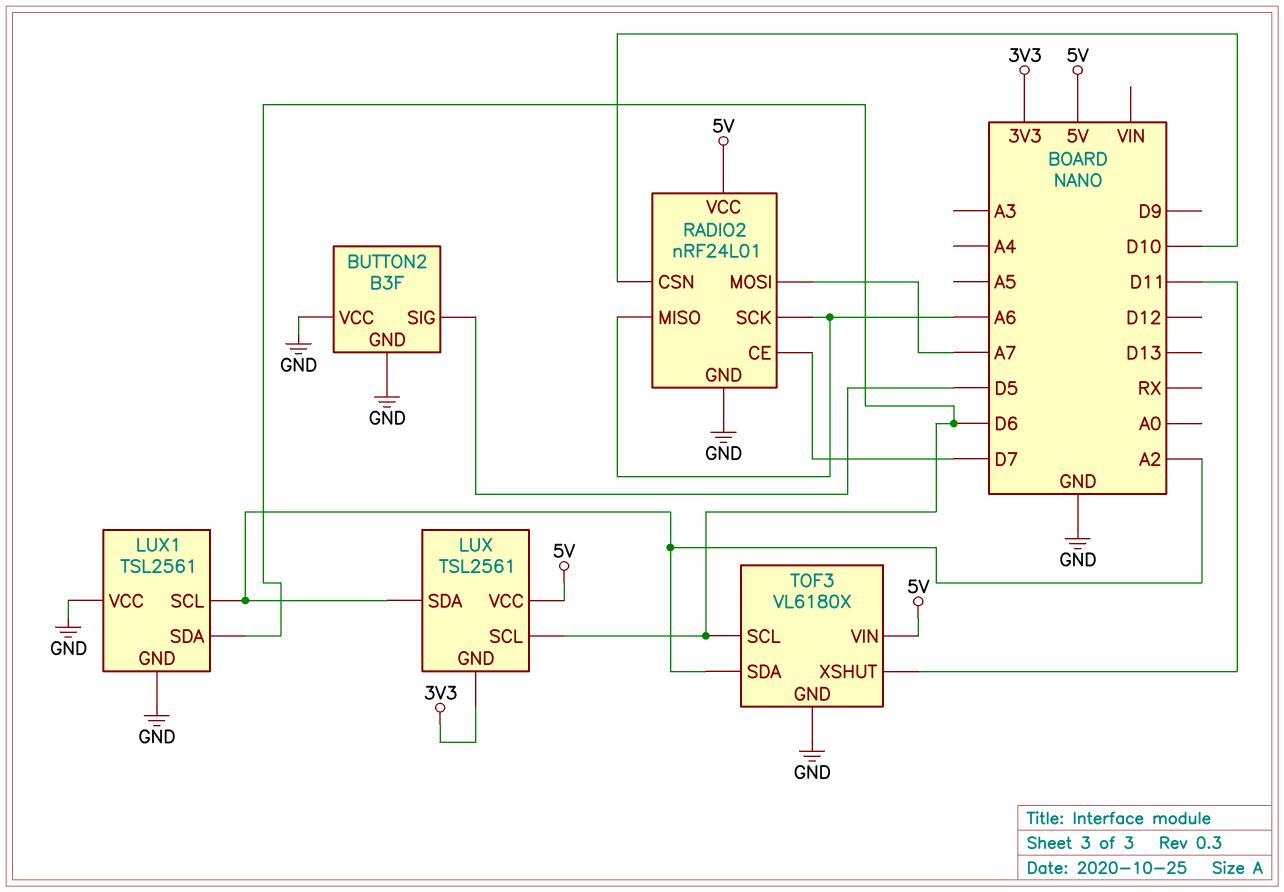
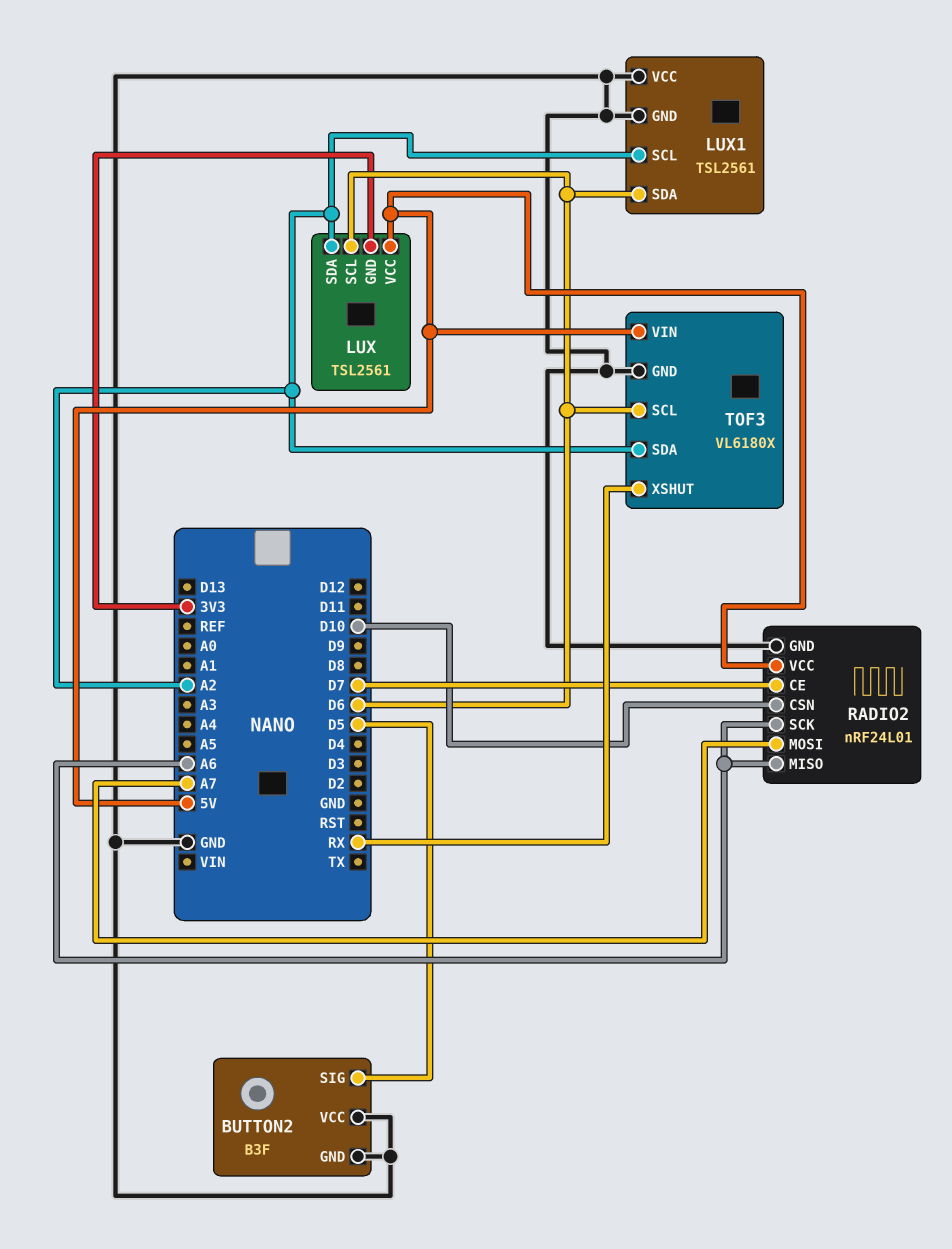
TOF3 pin XSHUT: D11 -> RX

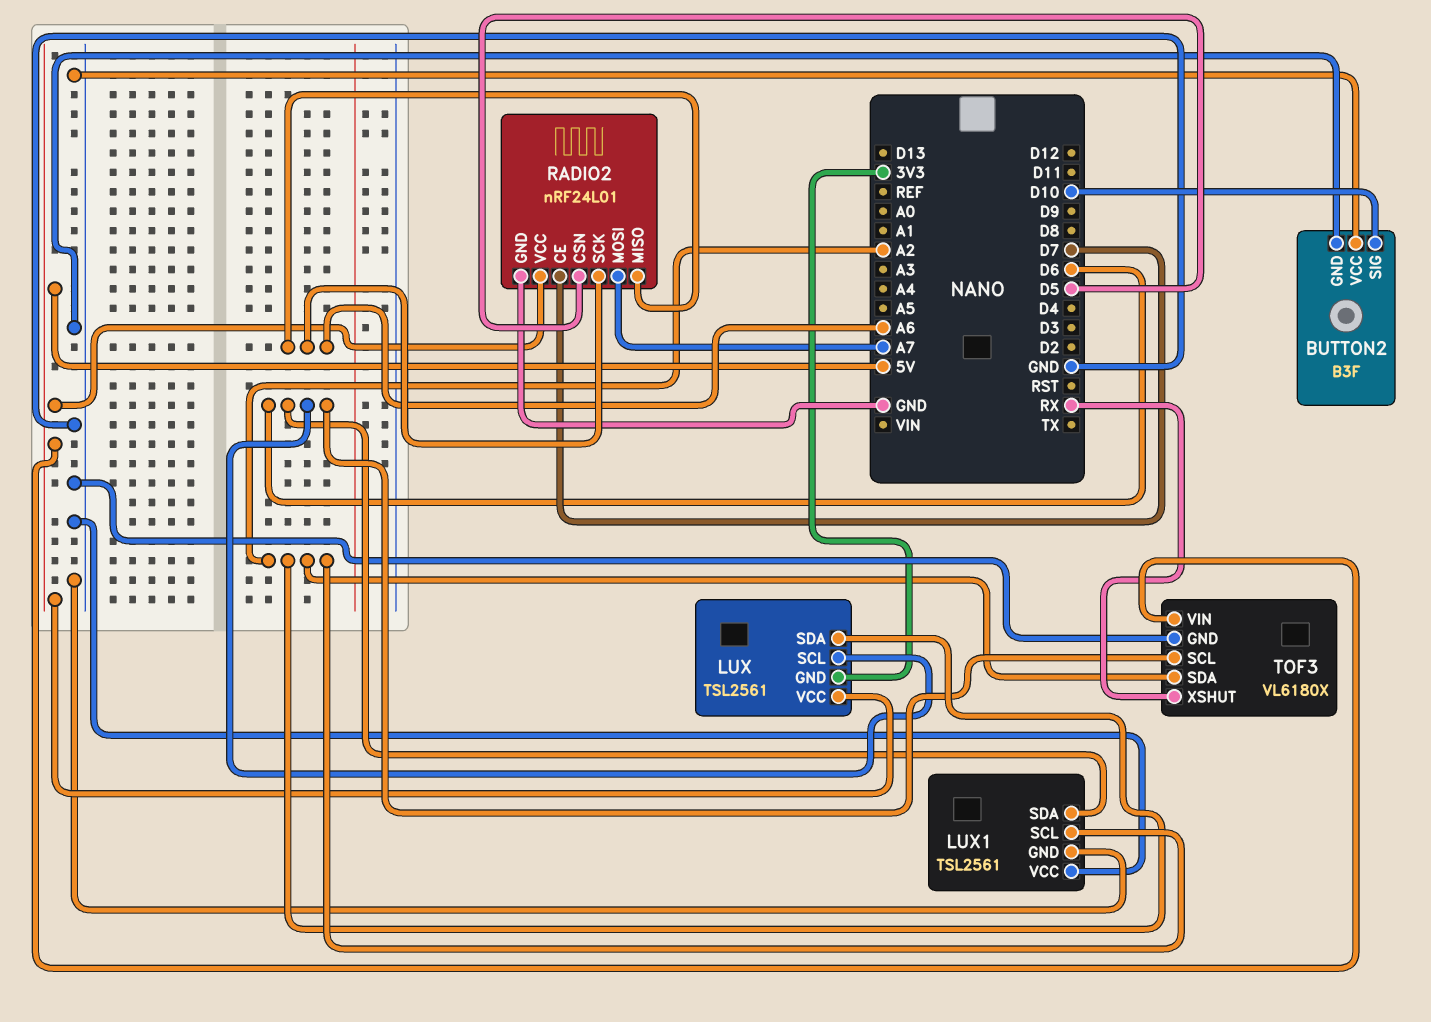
BUTTON2 pin SIG: D5 -> D10
RADIO2 pin CSN: D10 -> D5

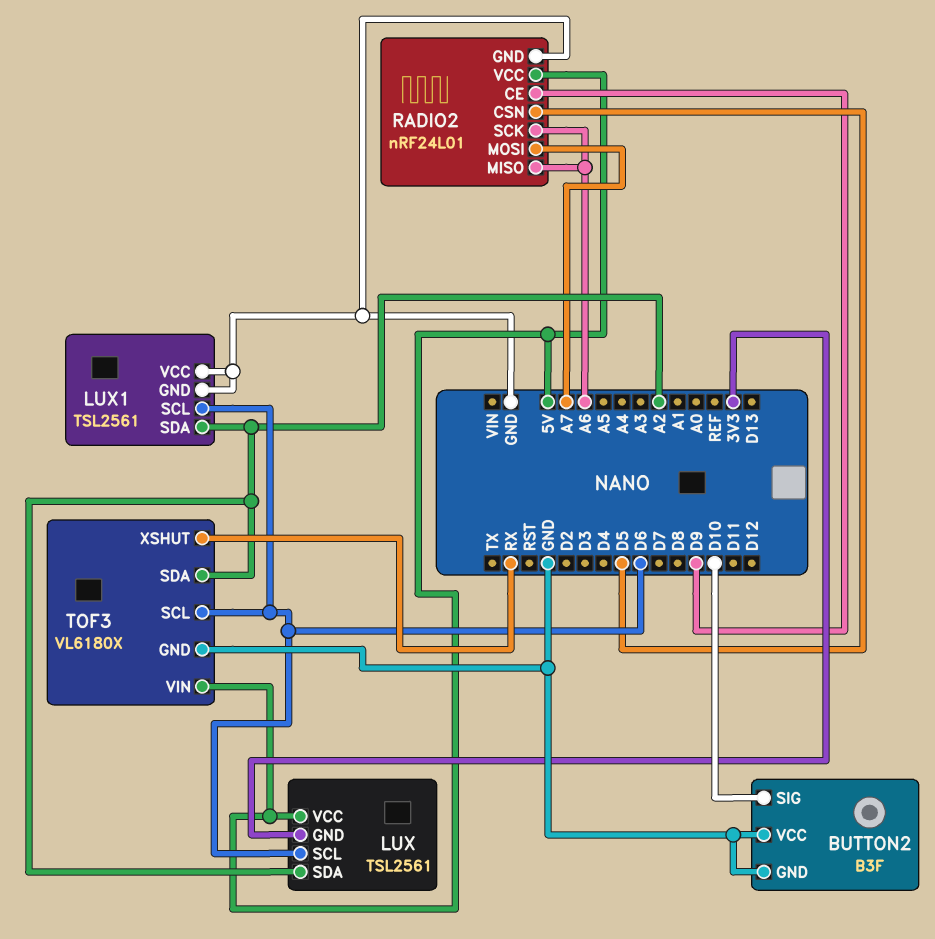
LUX1 pin SCL: A2 -> D6
LUX1 pin SDA: D6 -> A2
RADIO2 pin CE: D7 -> D9

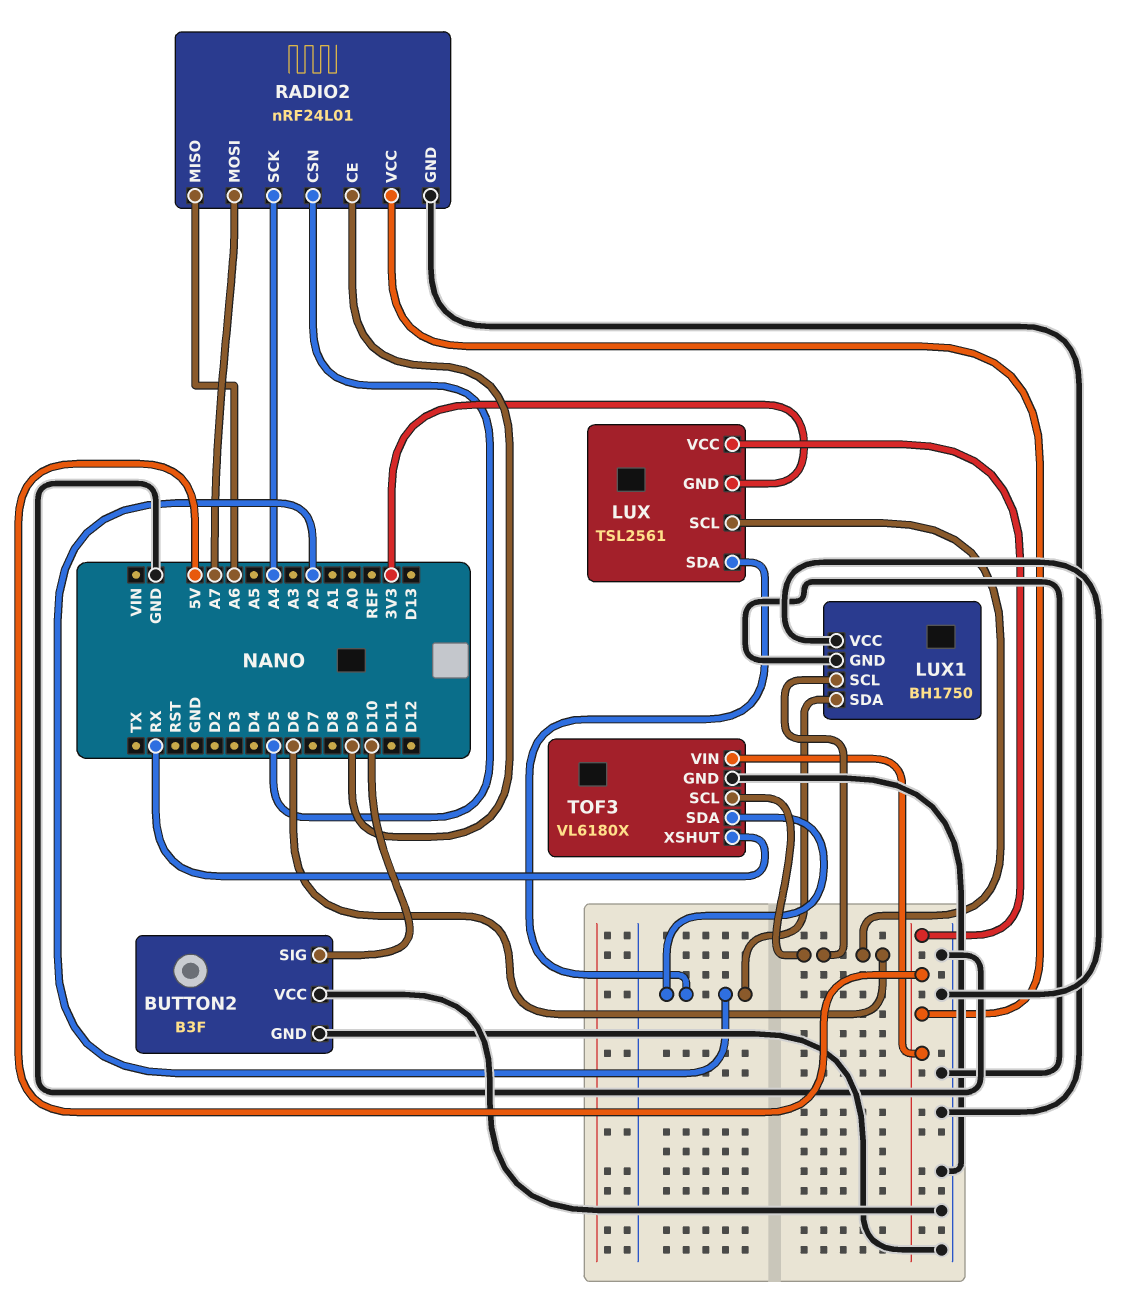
LUX1: TSL2561 -> BH1750
RADIO2 pin SCK: A6 -> A4

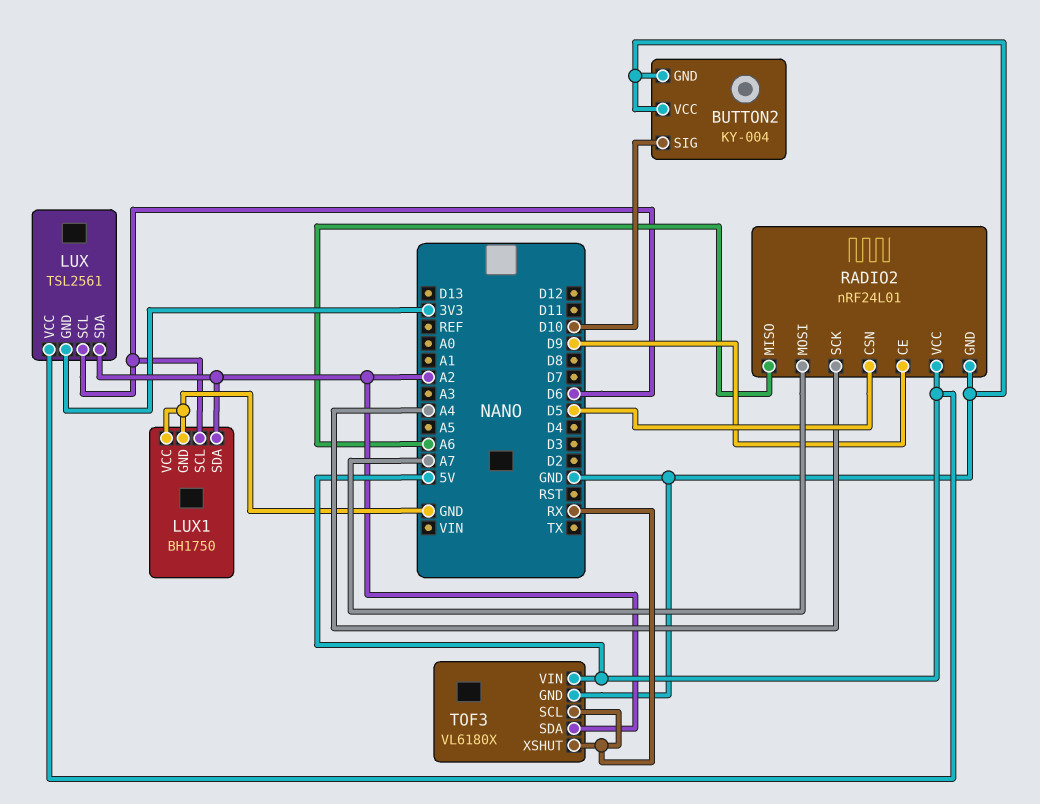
BUTTON2: B3F -> KY-004
TOF3 pin SCL: D6 -> RX

